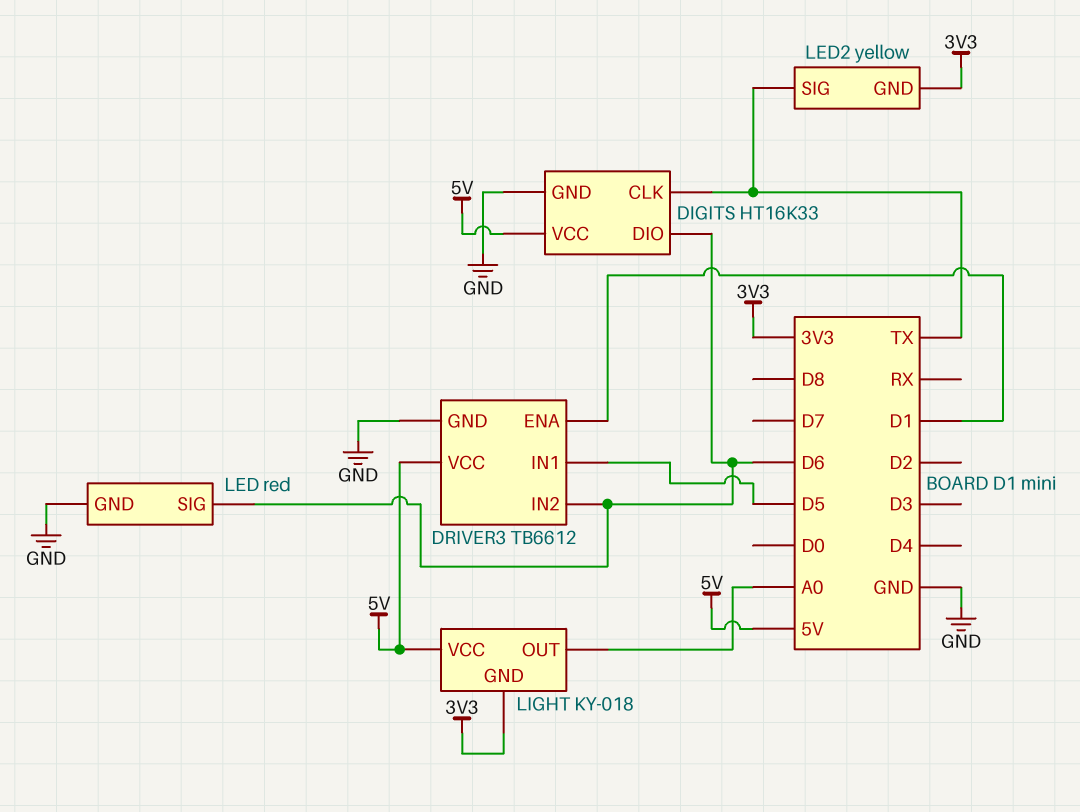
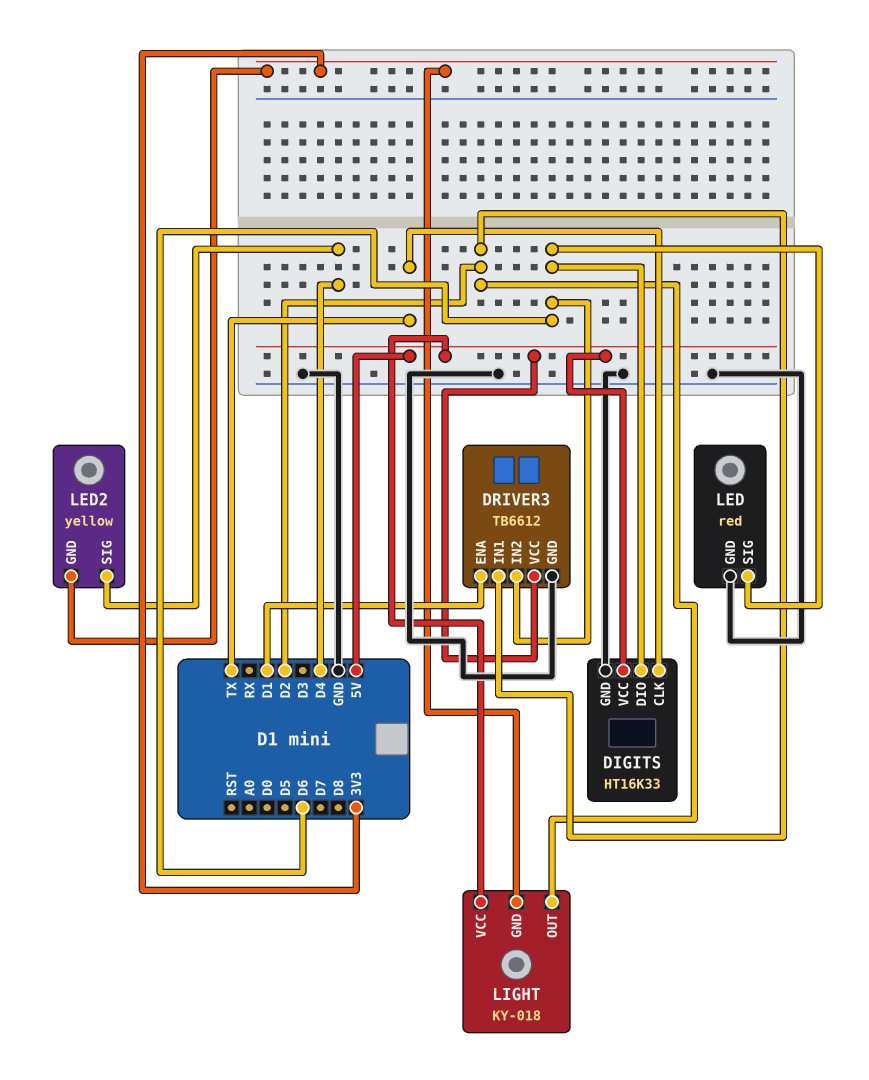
DRIVER3 pin IN1: D5 -> D2
LED2 pin SIG: TX -> D4
LIGHT pin OUT: A0 -> D2

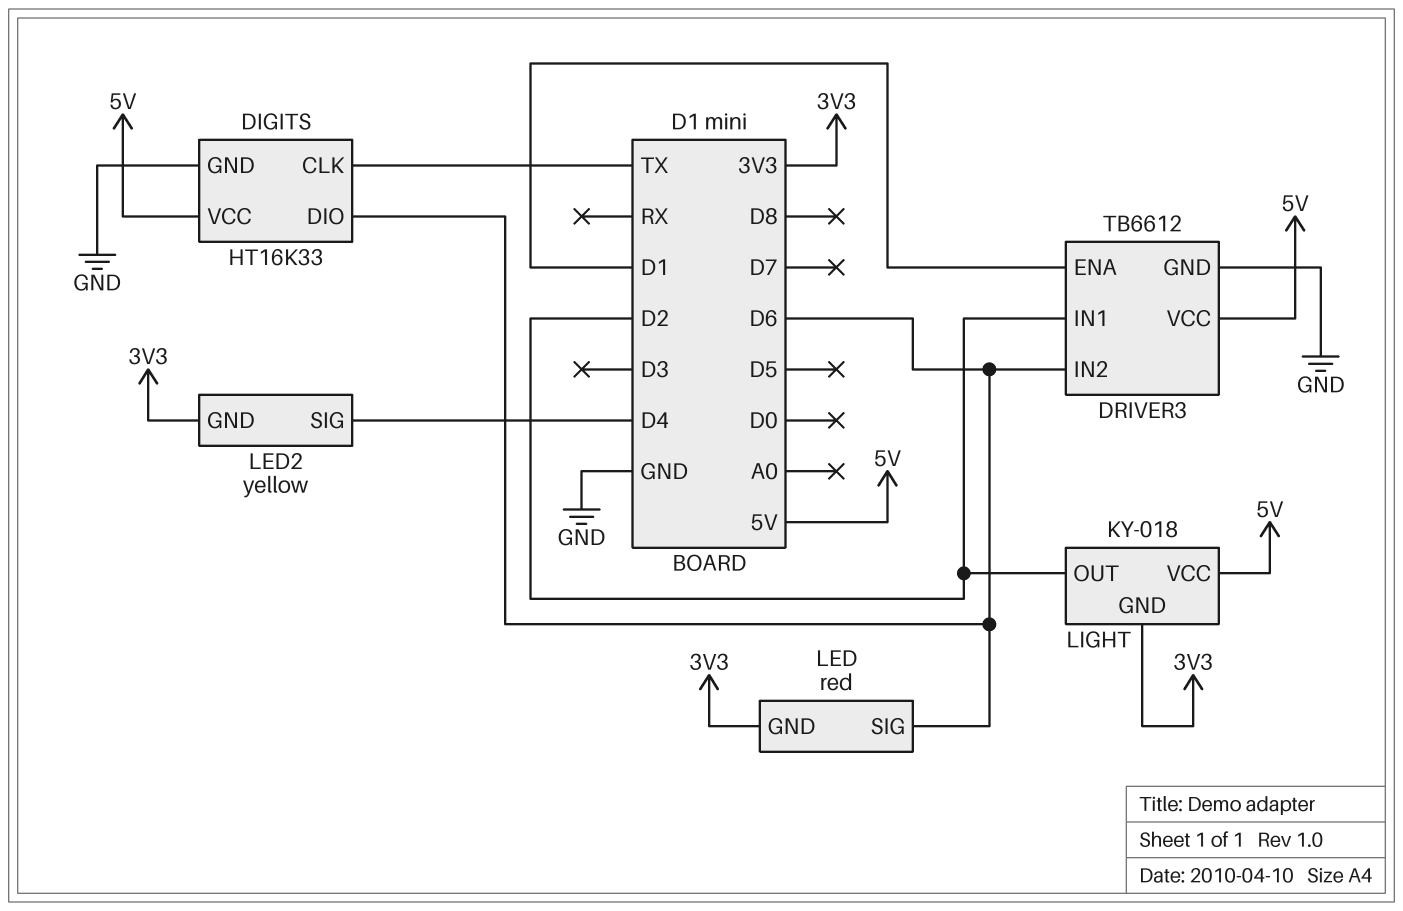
LED pin GND: GND -> 3V3

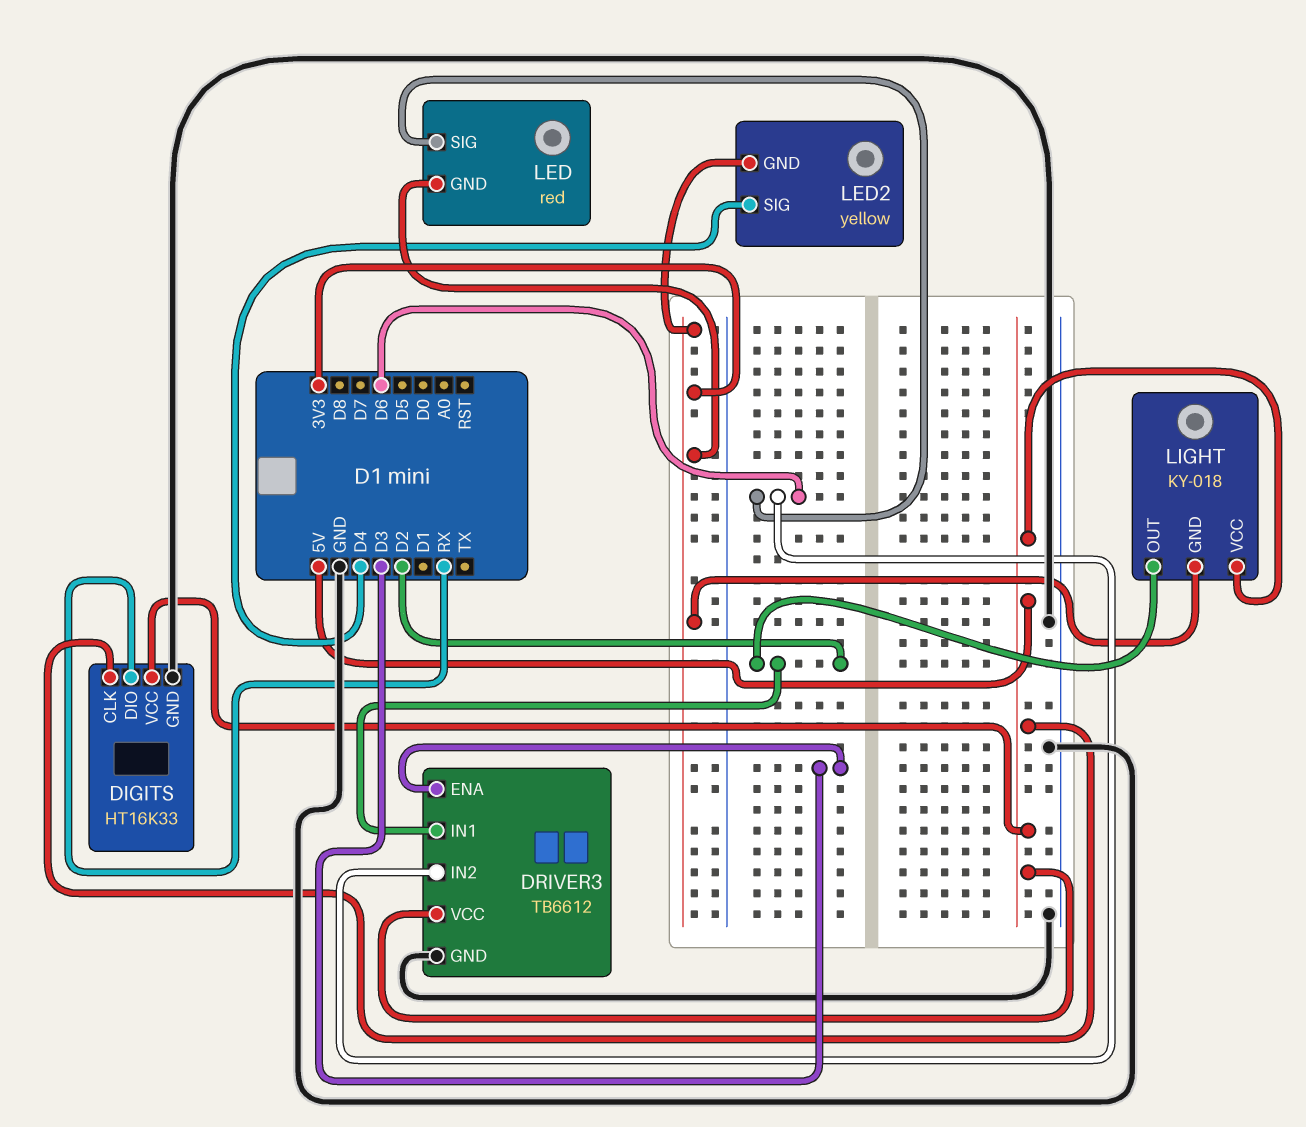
DIGITS pin CLK: TX -> 5V
DIGITS pin DIO: D6 -> RX
DRIVER3 pin ENA: D1 -> D3

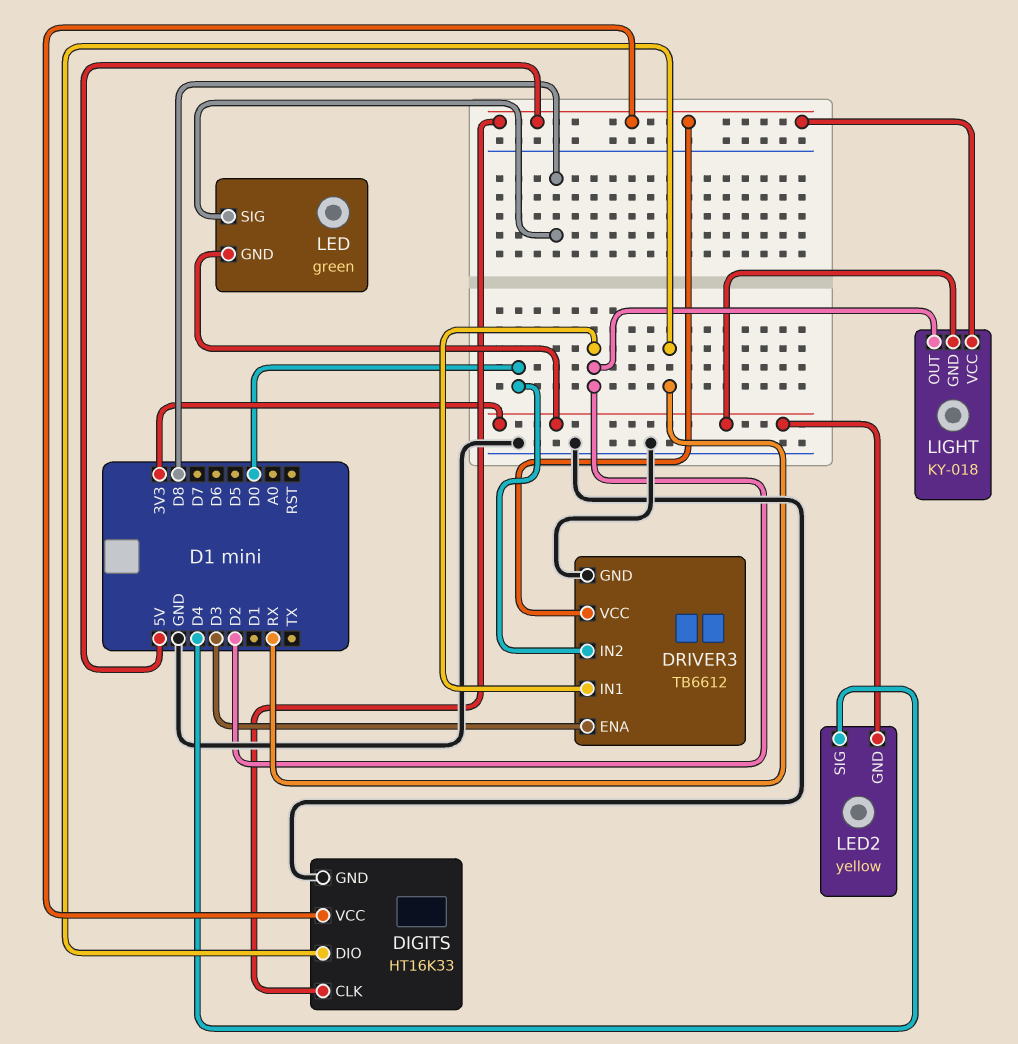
DRIVER3 pin IN2: D6 -> D0
LED: red -> green
LED pin SIG: D6 -> D8

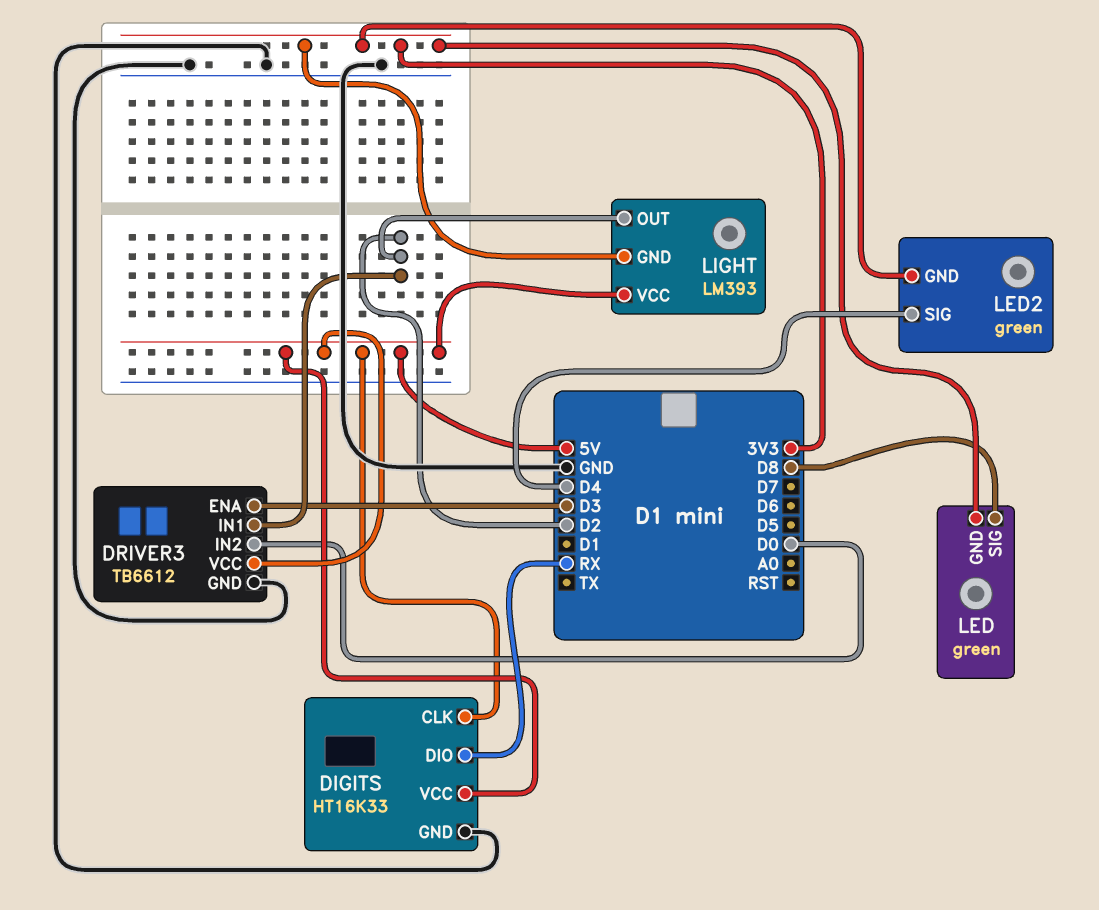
LED2: yellow -> green
LIGHT: KY-018 -> LM393

